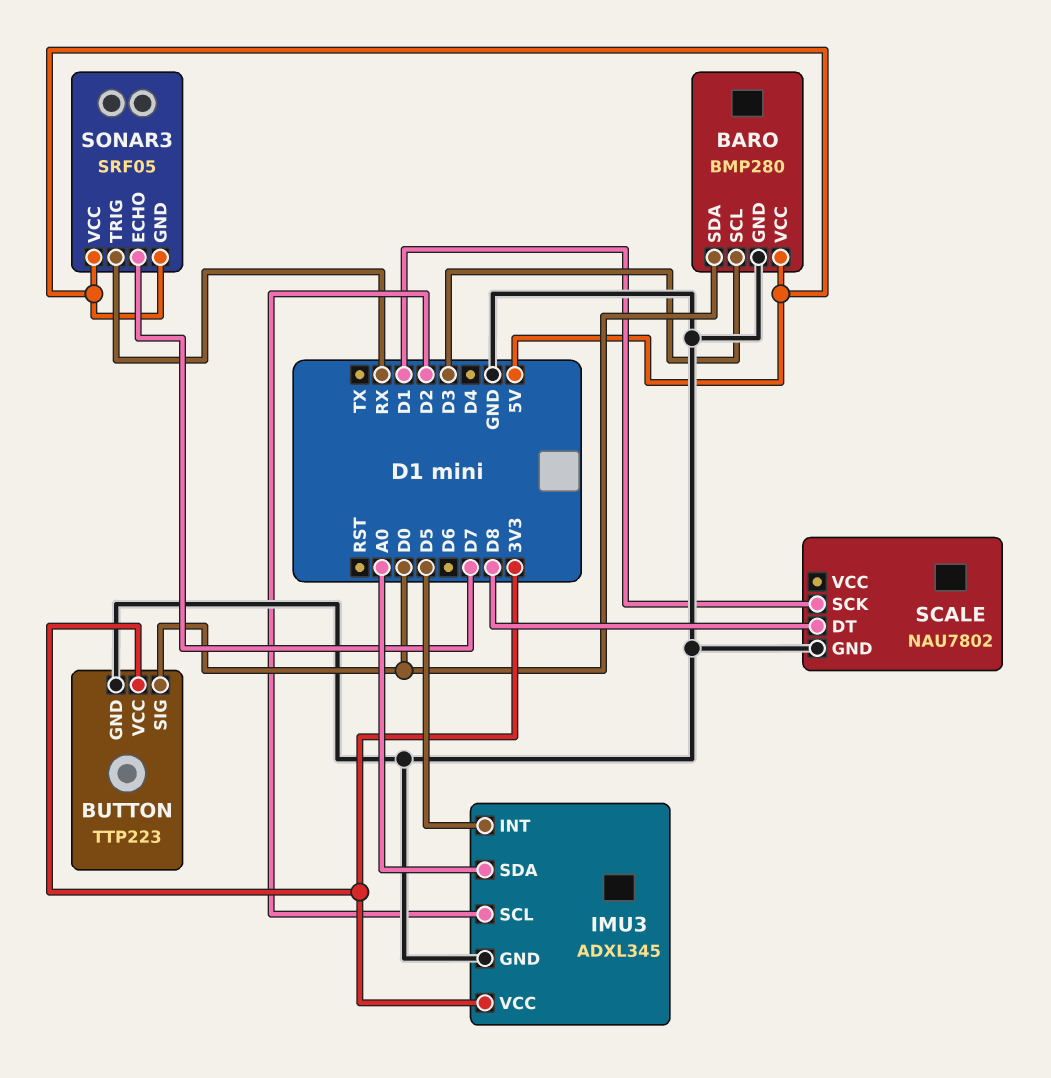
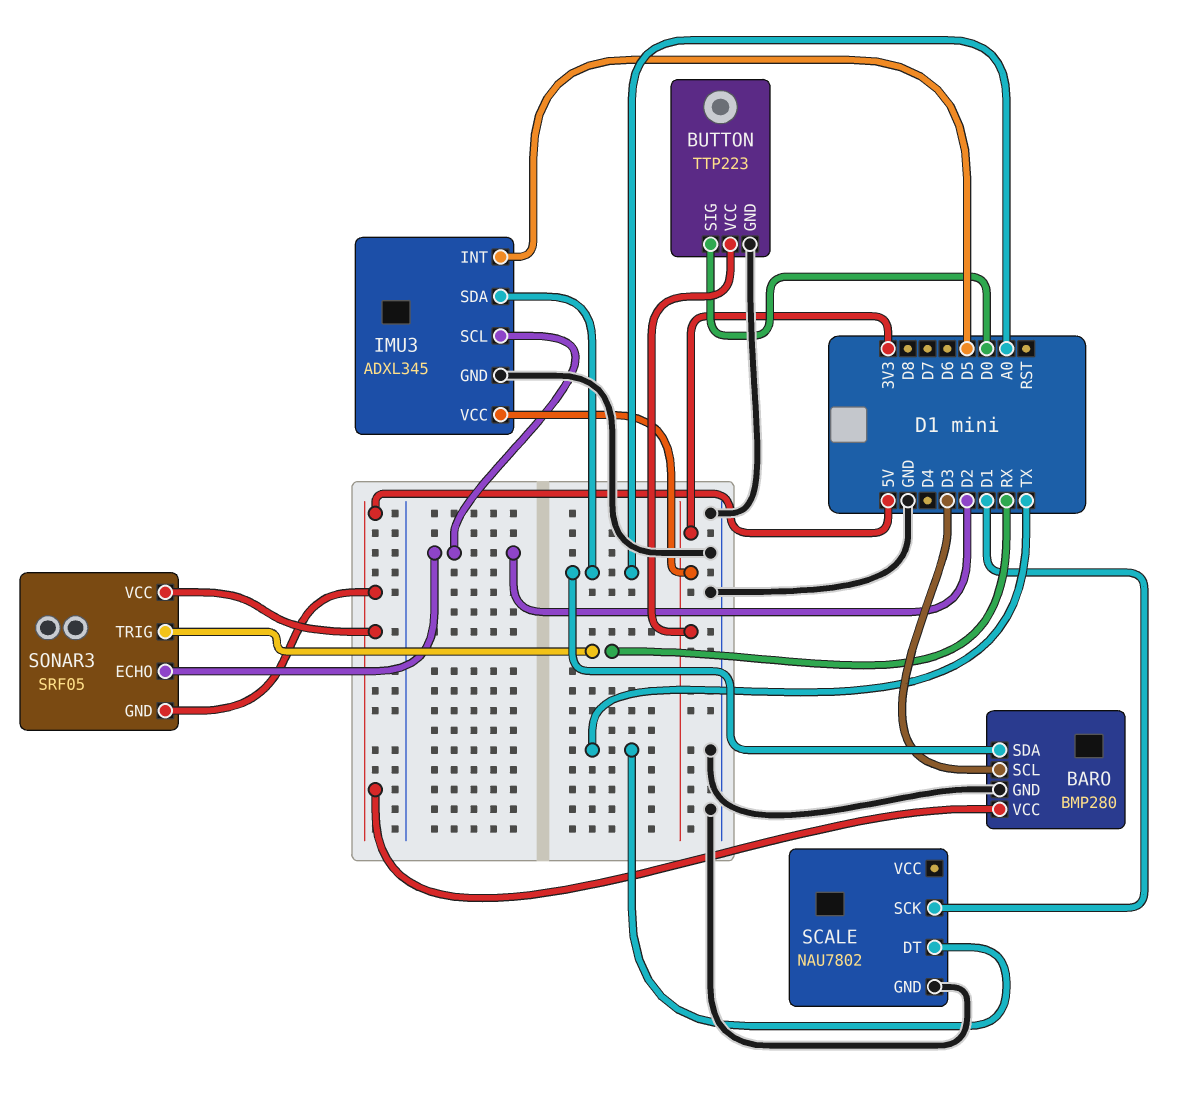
BARO pin SDA: D0 -> A0
SCALE pin DT: D8 -> TX
SONAR3 pin ECHO: D7 -> D2

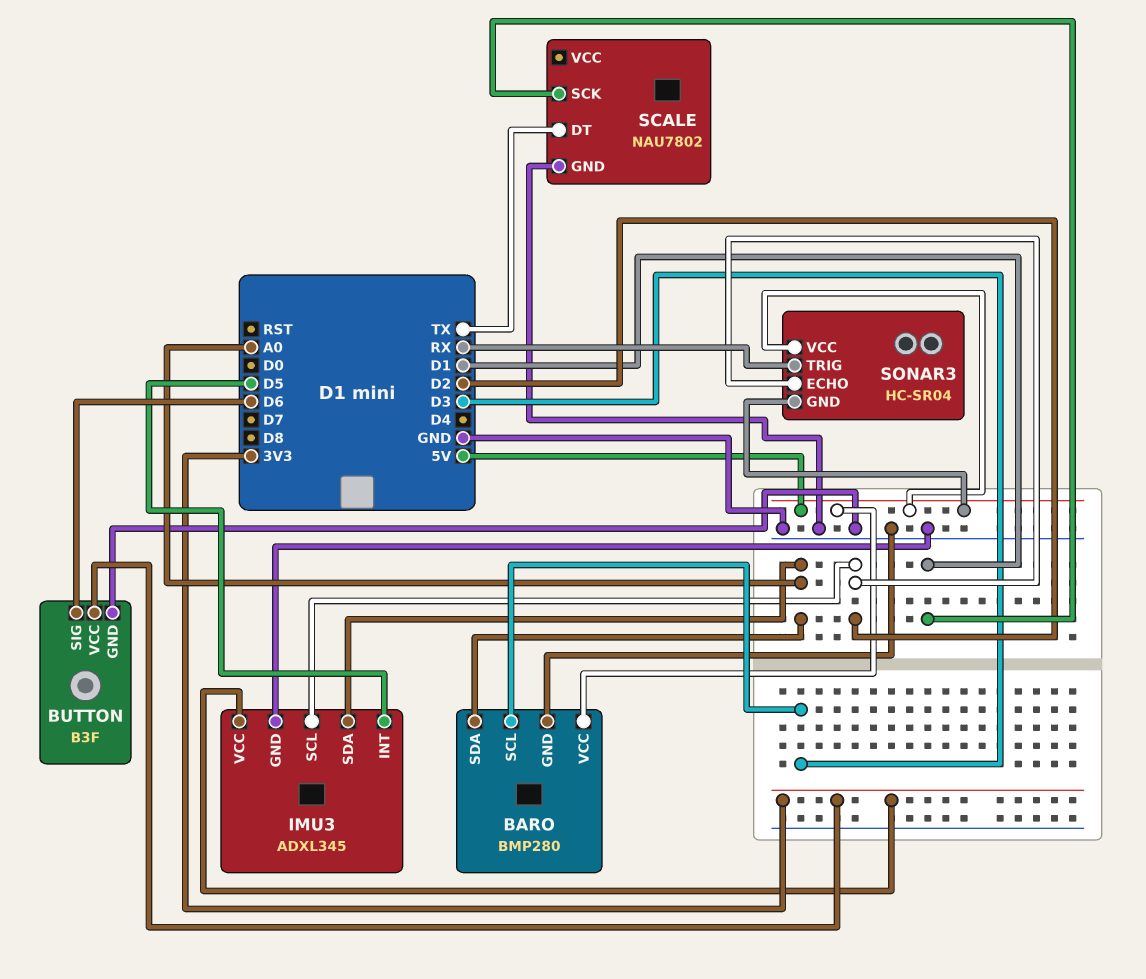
BUTTON: TTP223 -> B3F
BUTTON pin SIG: D0 -> D6
SONAR3: SRF05 -> HC-SR04

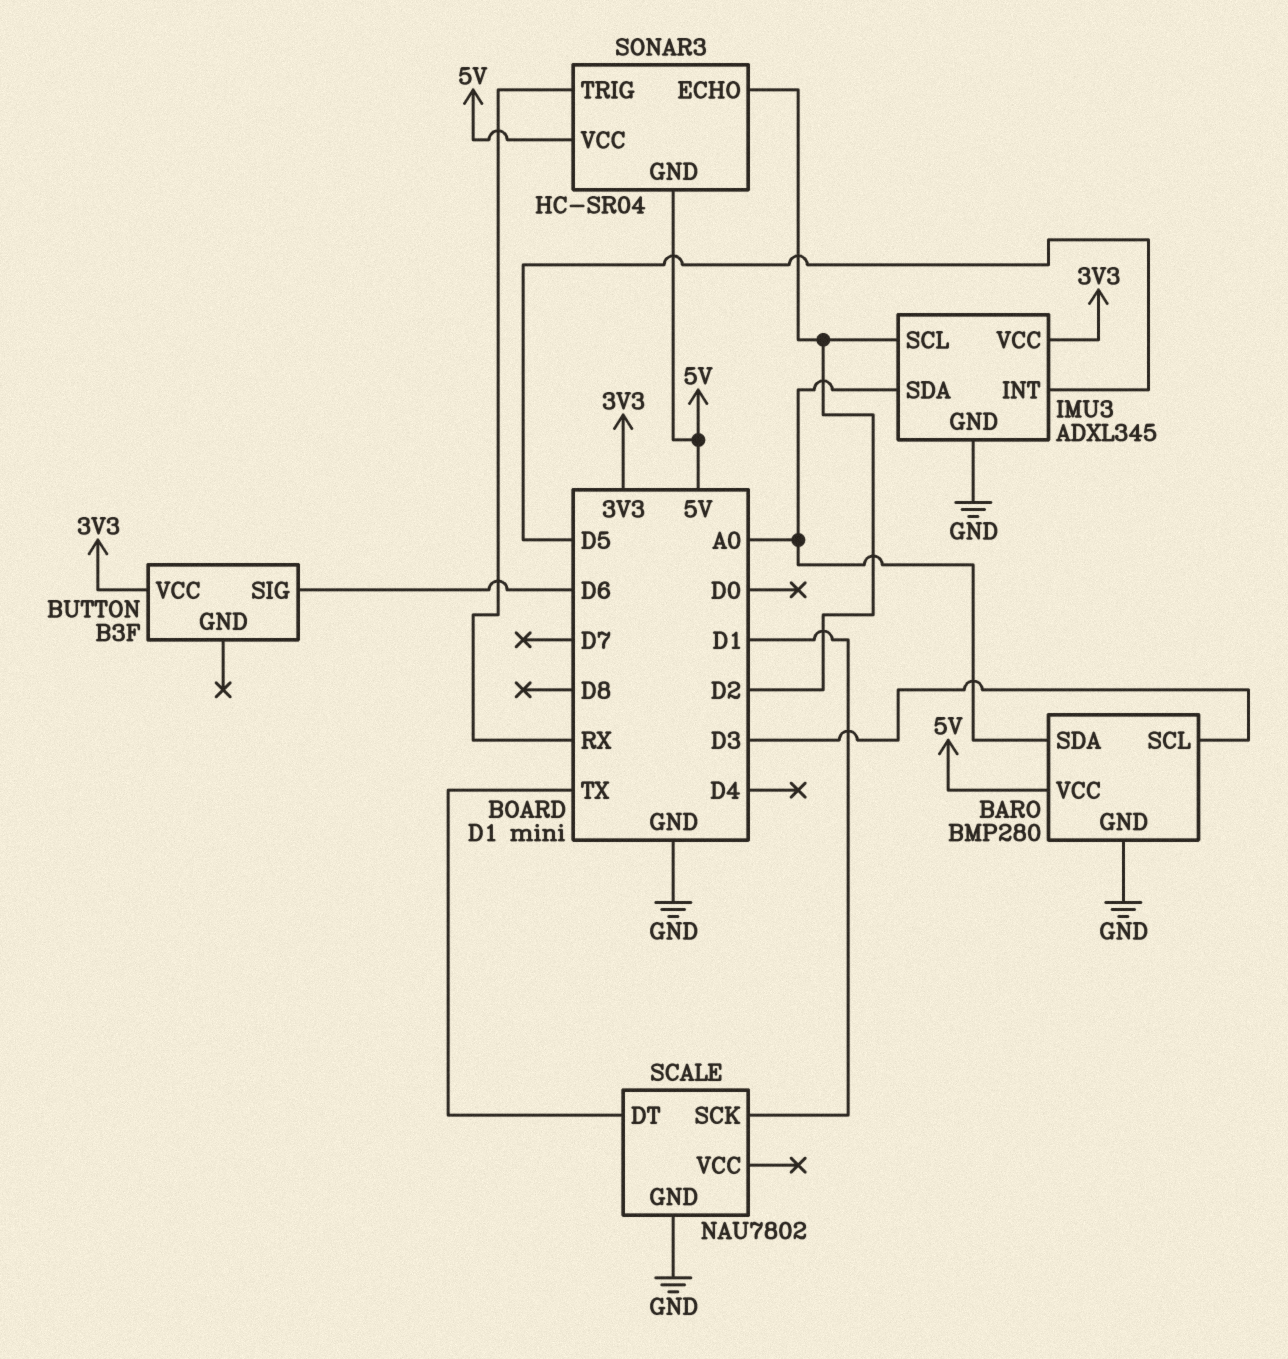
BUTTON pin GND: GND -> none

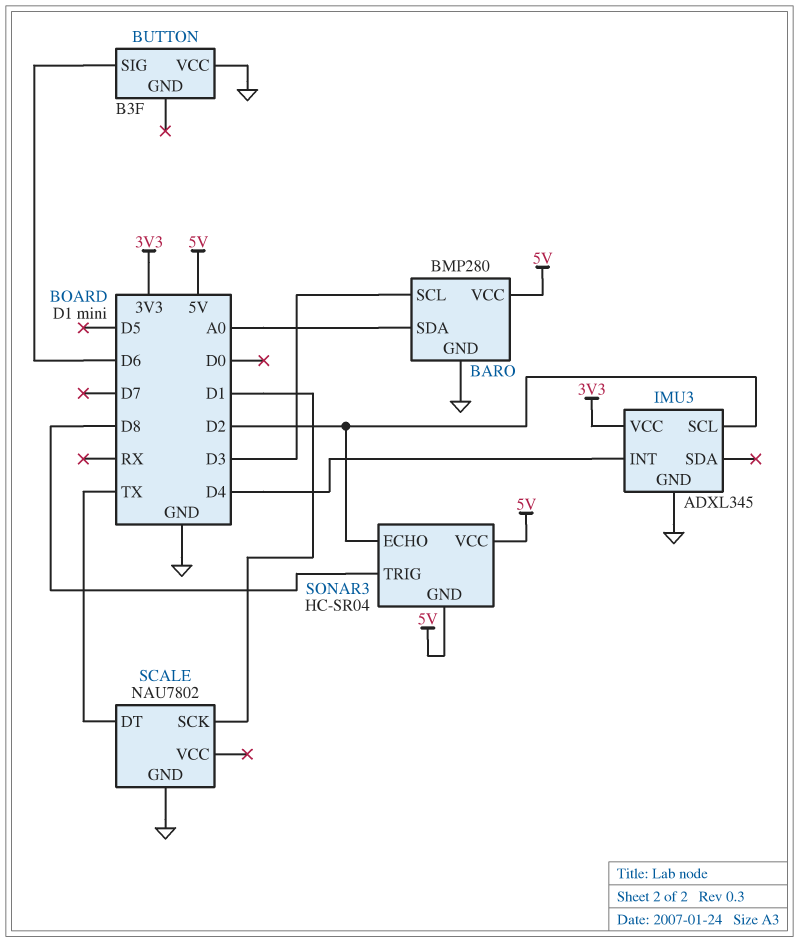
BUTTON pin VCC: 3V3 -> GND
IMU3 pin INT: D5 -> D4
IMU3 pin SDA: A0 -> none
SONAR3 pin TRIG: RX -> D8

